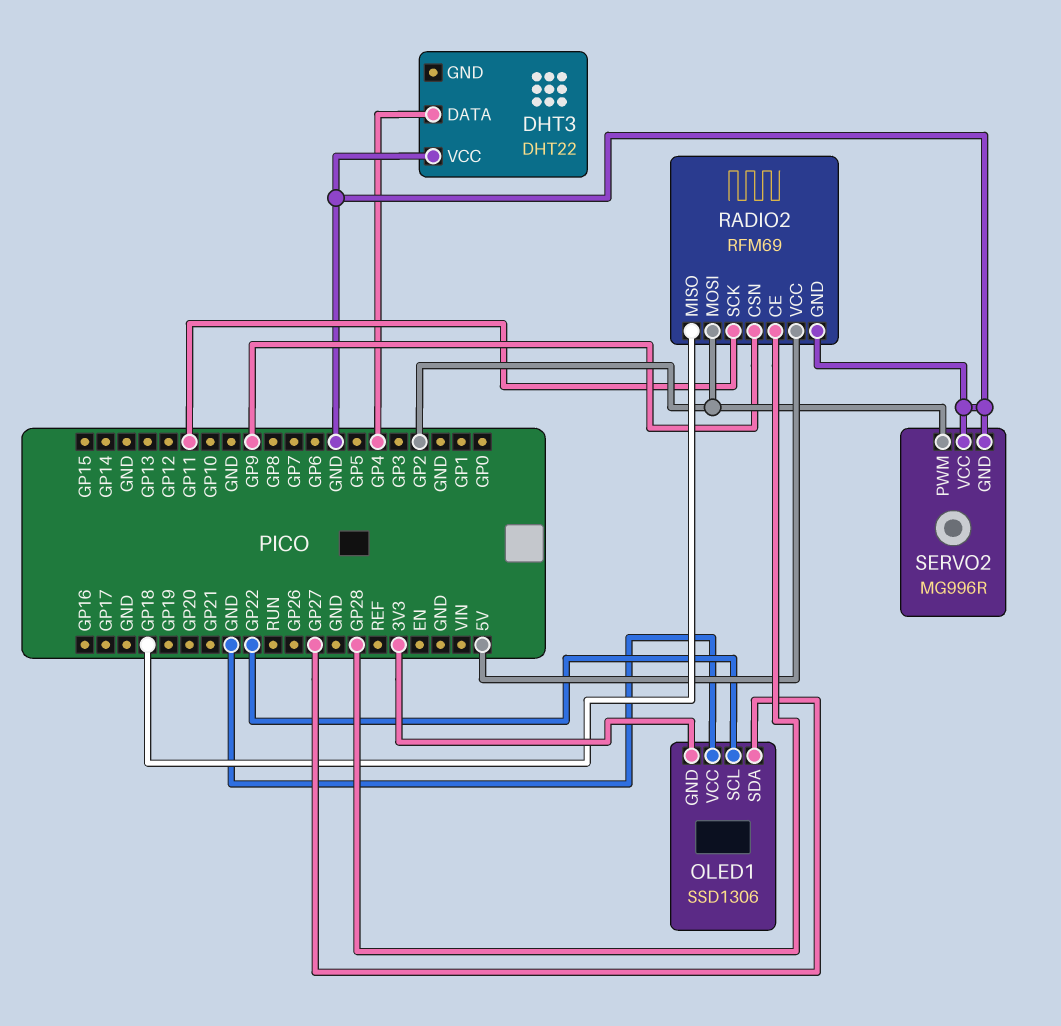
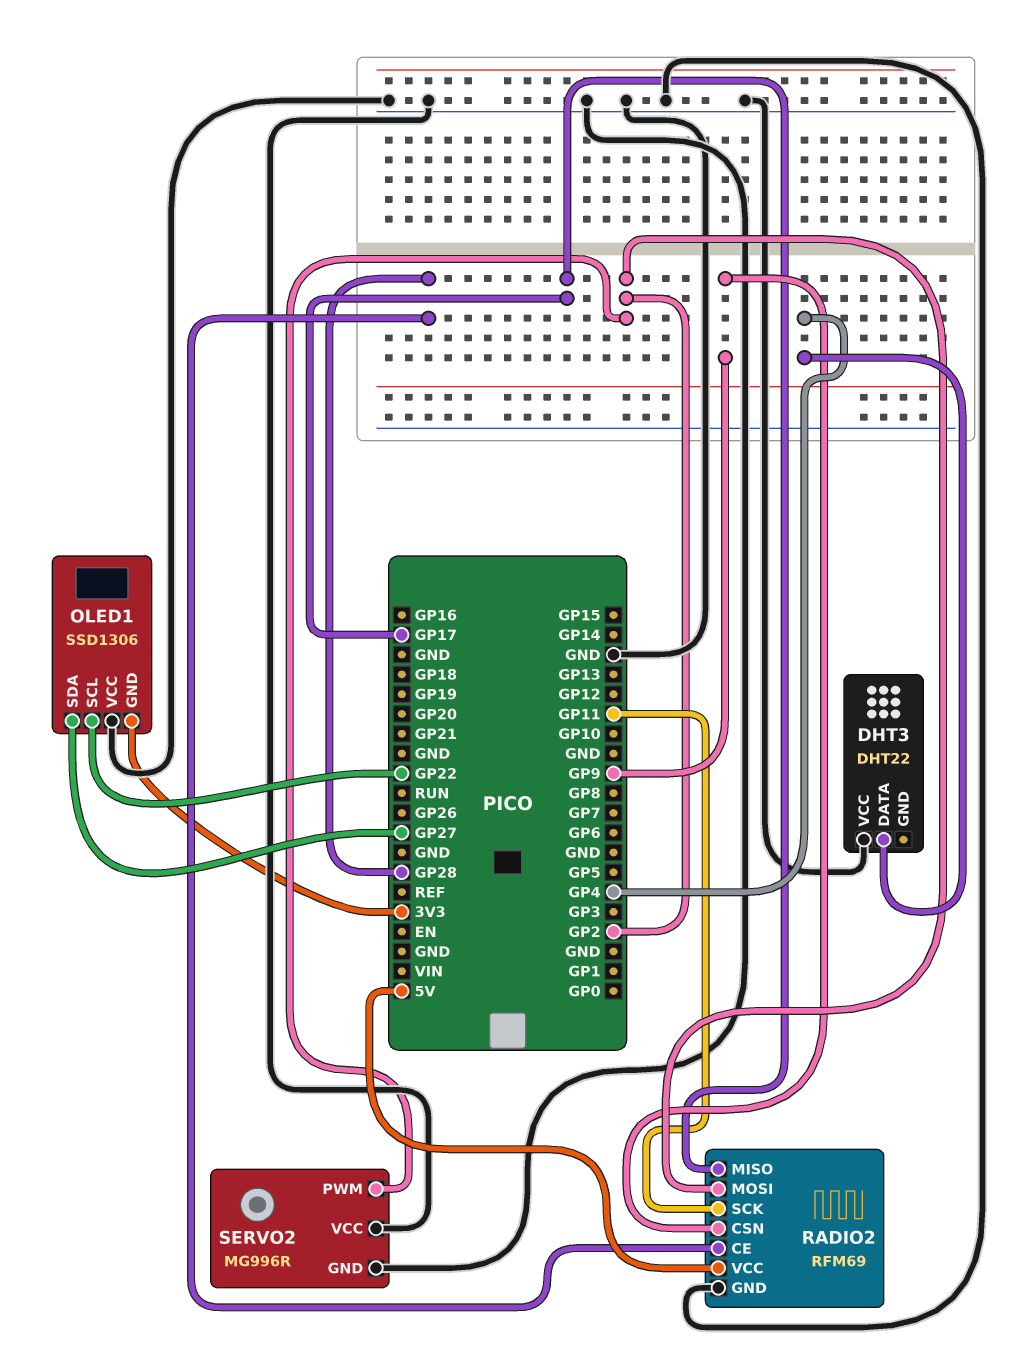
RADIO2 pin MISO: GP18 -> GP17

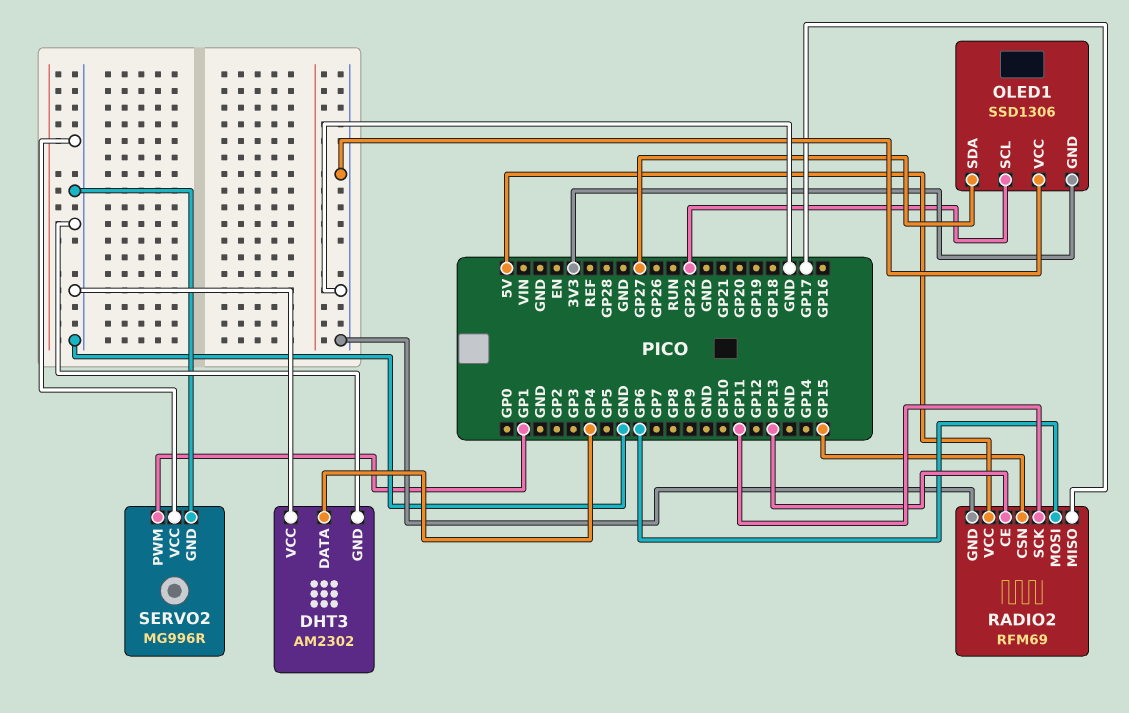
DHT3: DHT22 -> AM2302
DHT3 pin GND: none -> GND
RADIO2 pin CE: GP28 -> GP13
RADIO2 pin CSN: GP9 -> GP15
RADIO2 pin MOSI: GP2 -> GP6
SERVO2 pin PWM: GP2 -> GP1

